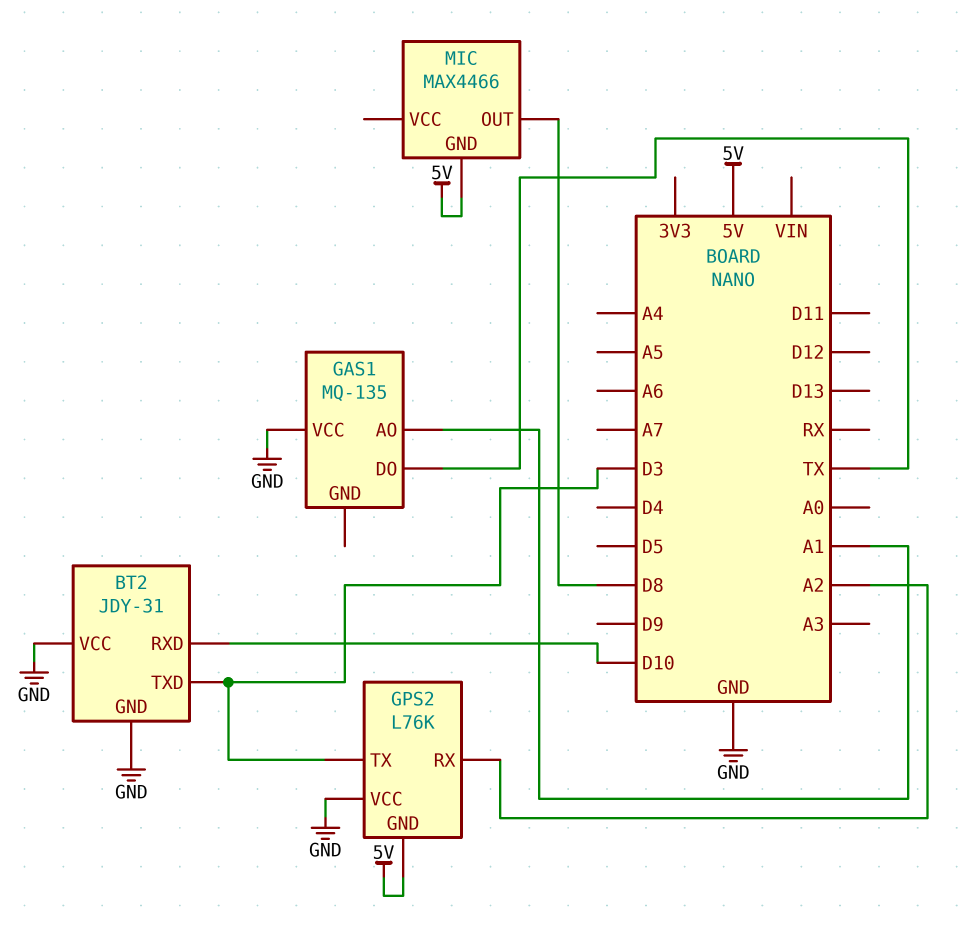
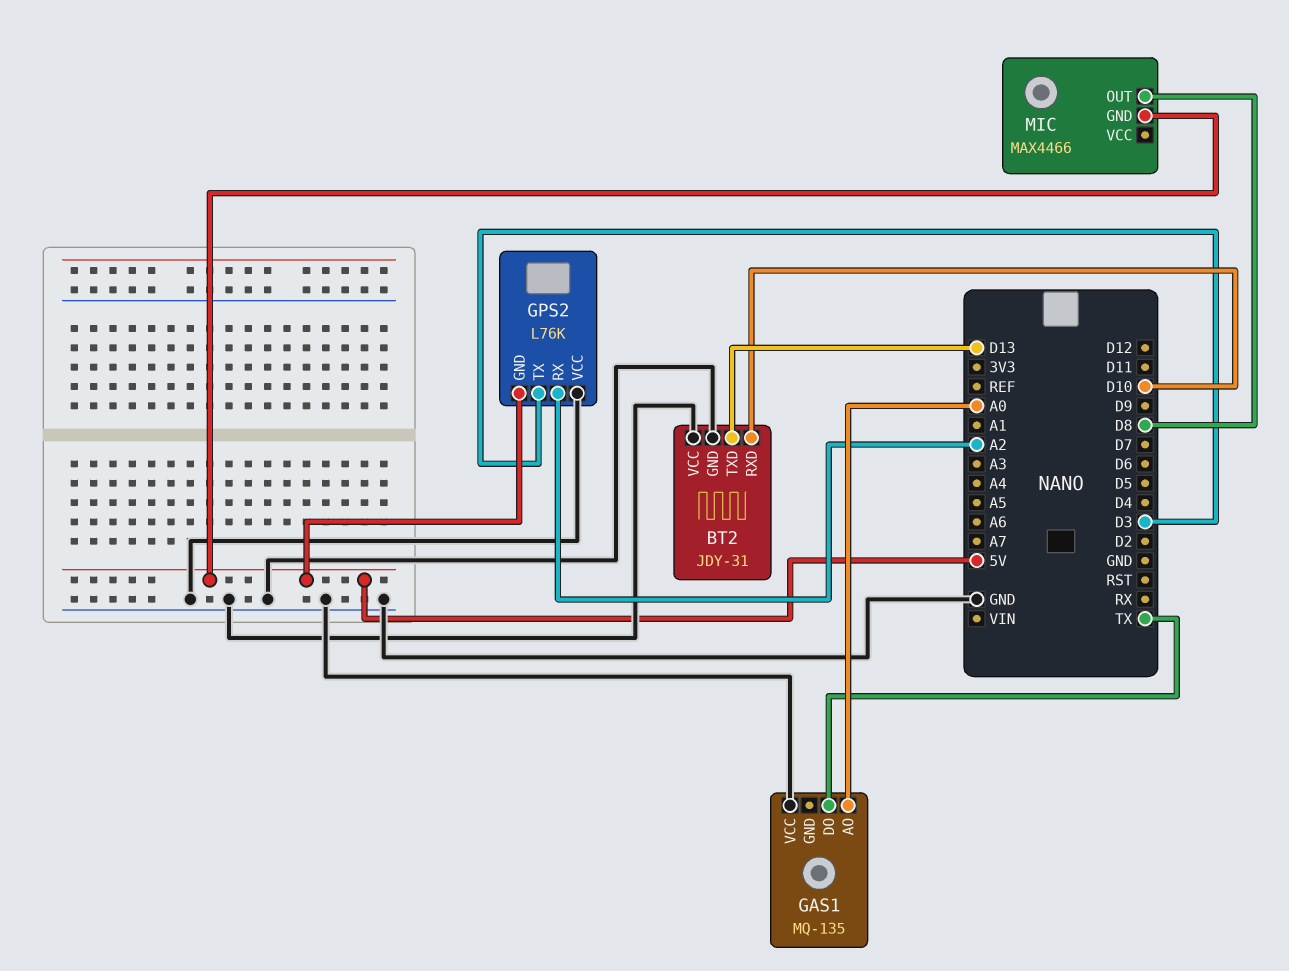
BT2 pin TXD: D3 -> D13
GAS1 pin AO: A1 -> A0

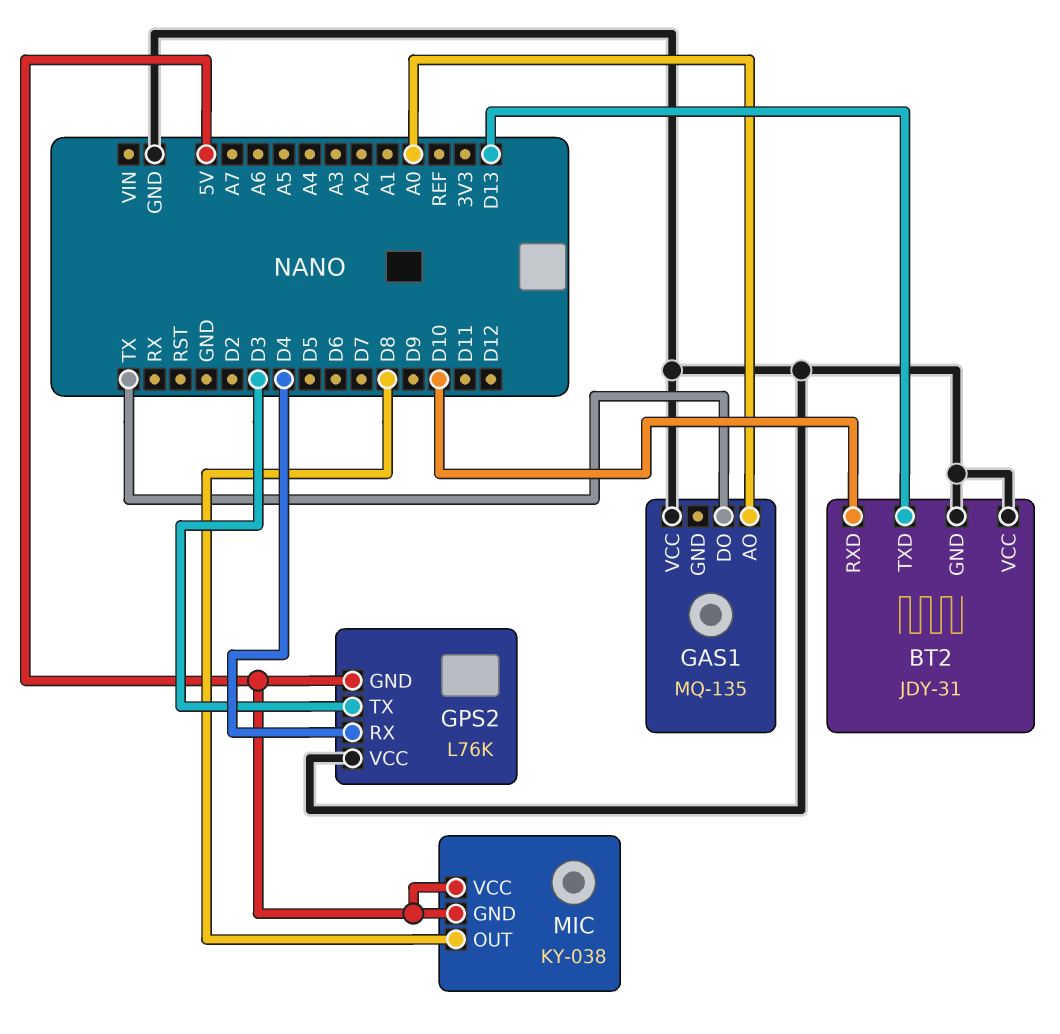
GPS2 pin RX: A2 -> D4
MIC: MAX4466 -> KY-038
MIC pin VCC: none -> 5V

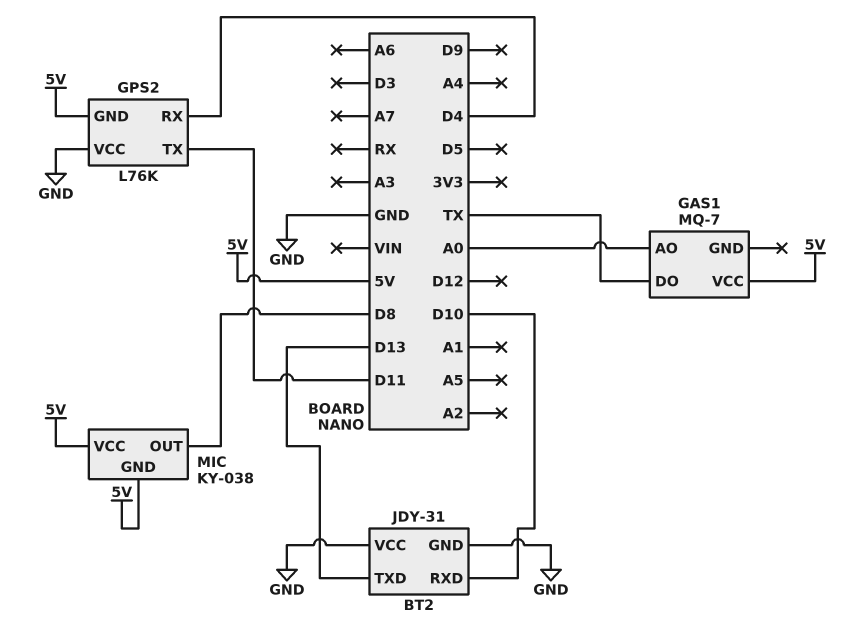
GAS1: MQ-135 -> MQ-7
GAS1 pin VCC: GND -> 5V
GPS2 pin TX: D3 -> D11

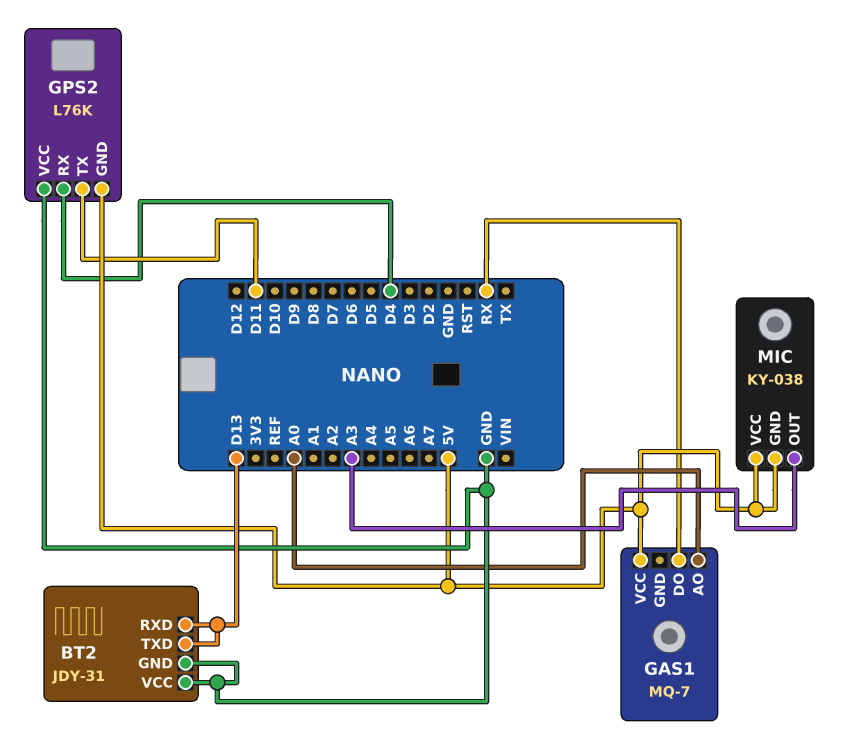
BT2 pin RXD: D10 -> D13
GAS1 pin DO: TX -> RX
MIC pin OUT: D8 -> A3

